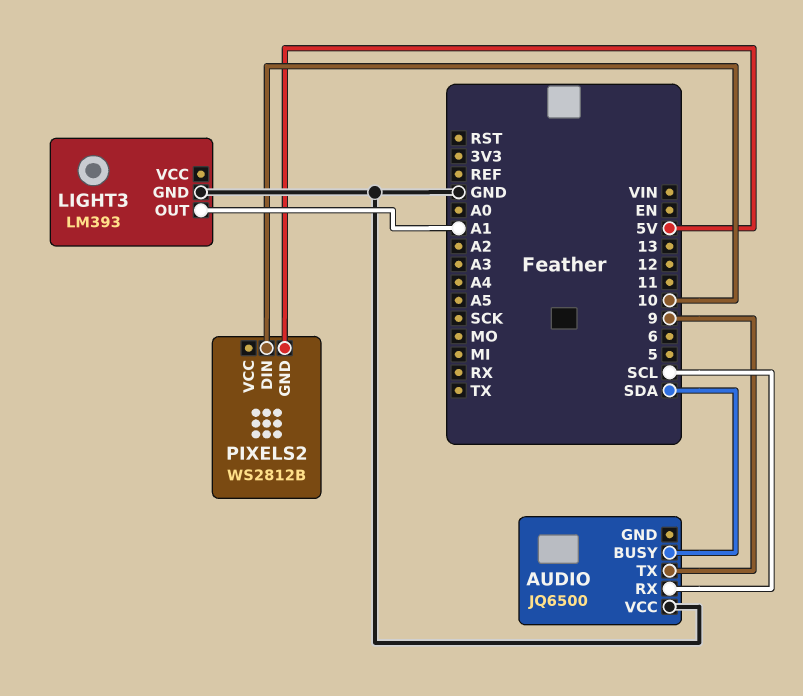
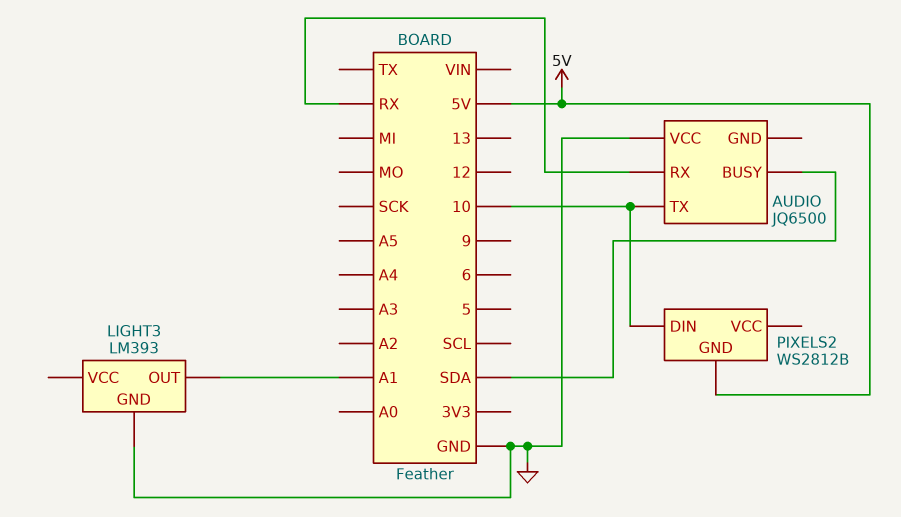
AUDIO pin RX: SCL -> RX
AUDIO pin TX: 9 -> 10

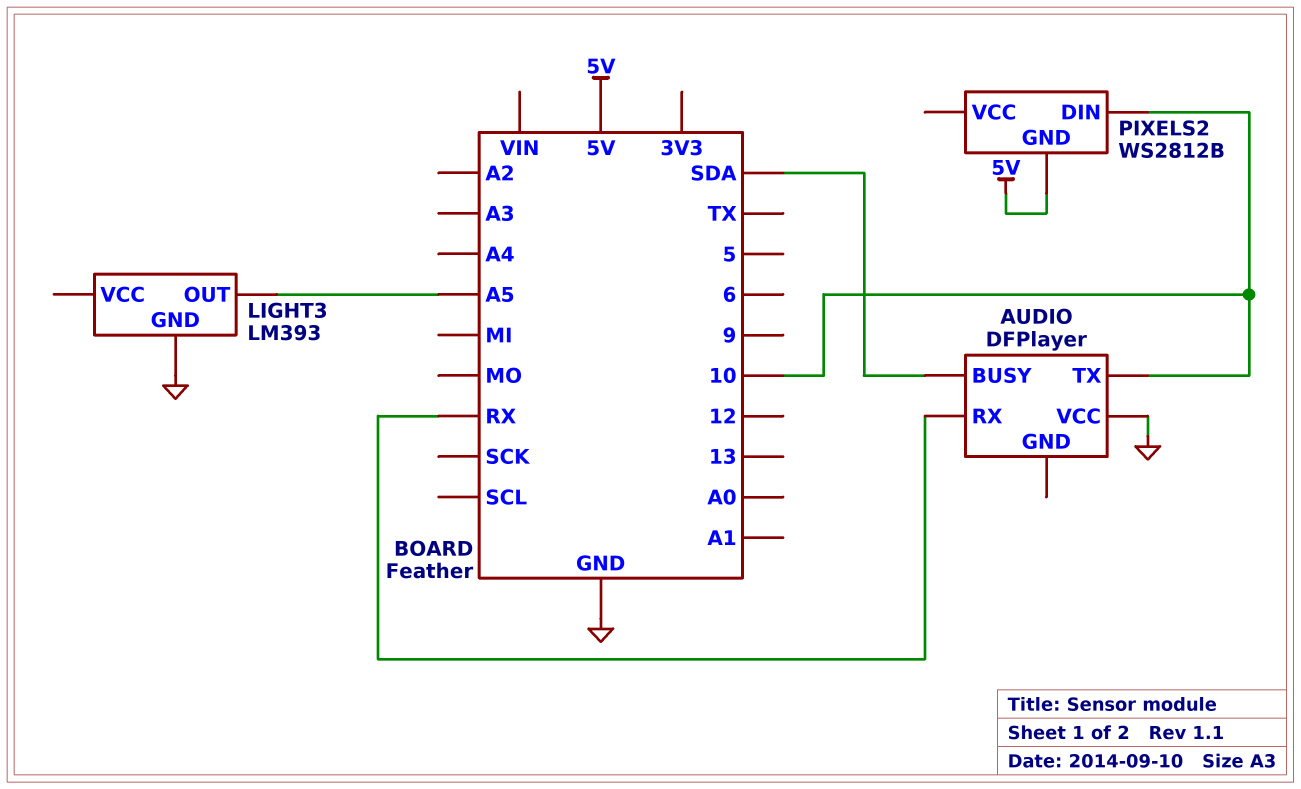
AUDIO: JQ6500 -> DFPlayer
LIGHT3 pin OUT: A1 -> A5

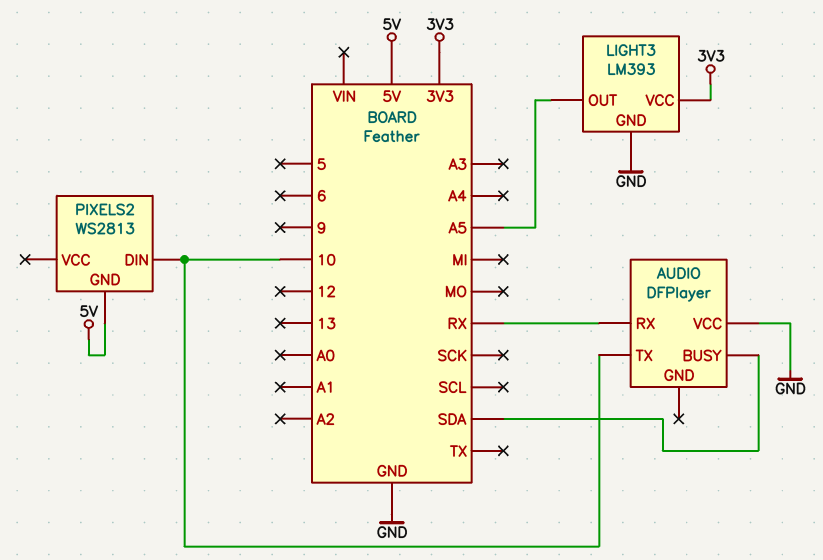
LIGHT3 pin VCC: none -> 3V3
PIXELS2: WS2812B -> WS2813

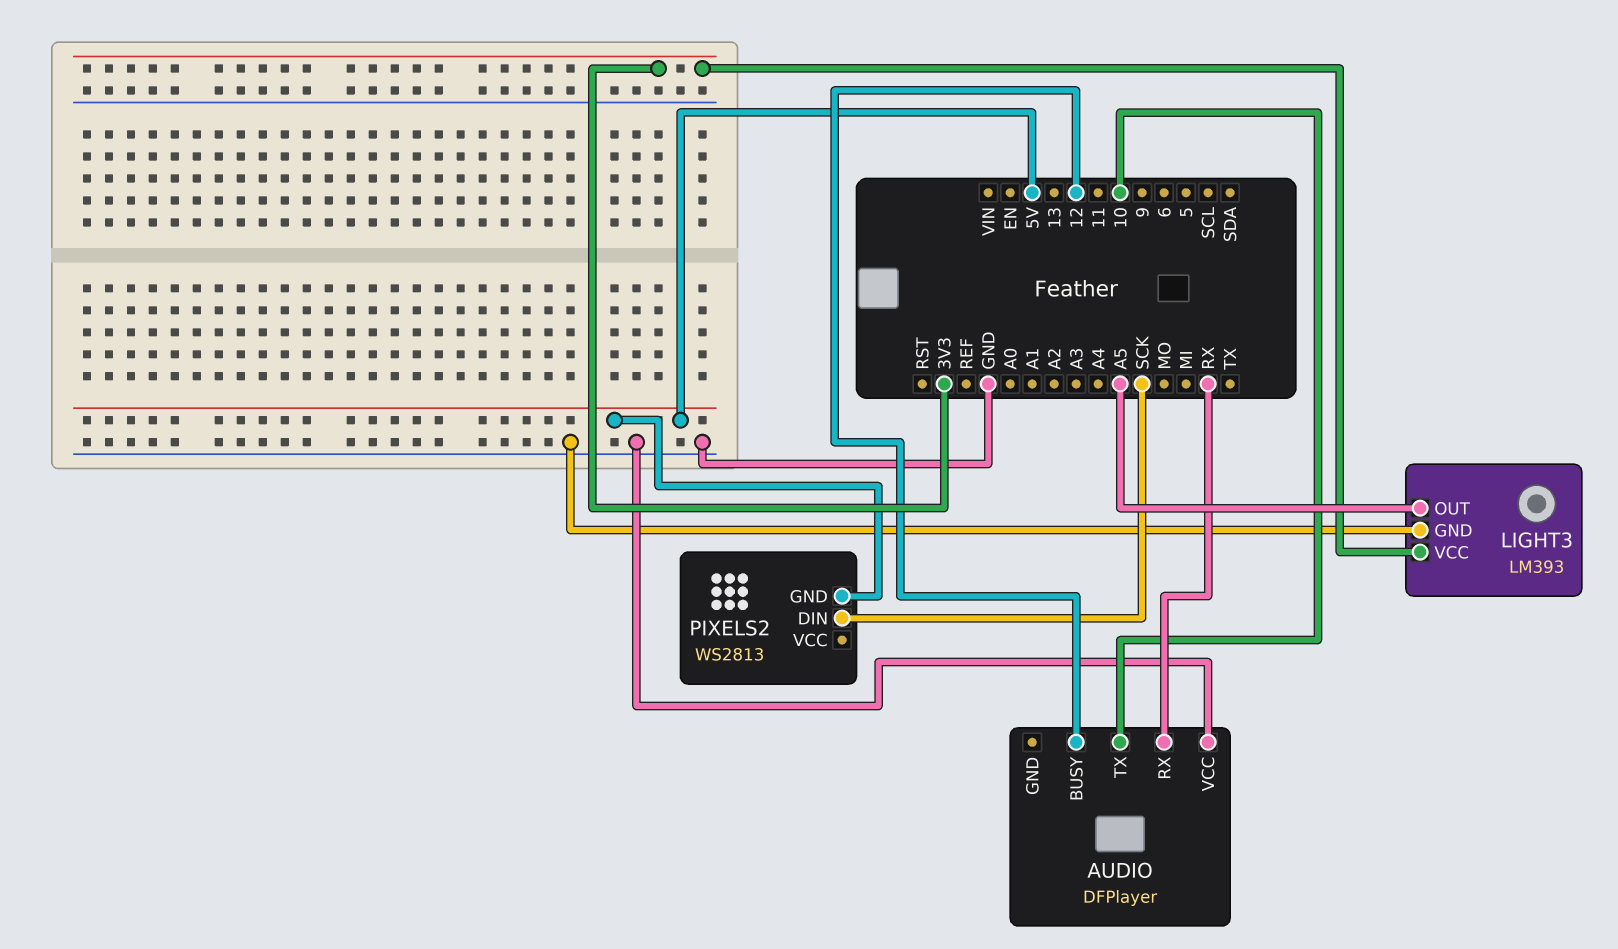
AUDIO pin BUSY: SDA -> 12
PIXELS2 pin DIN: 10 -> SCK

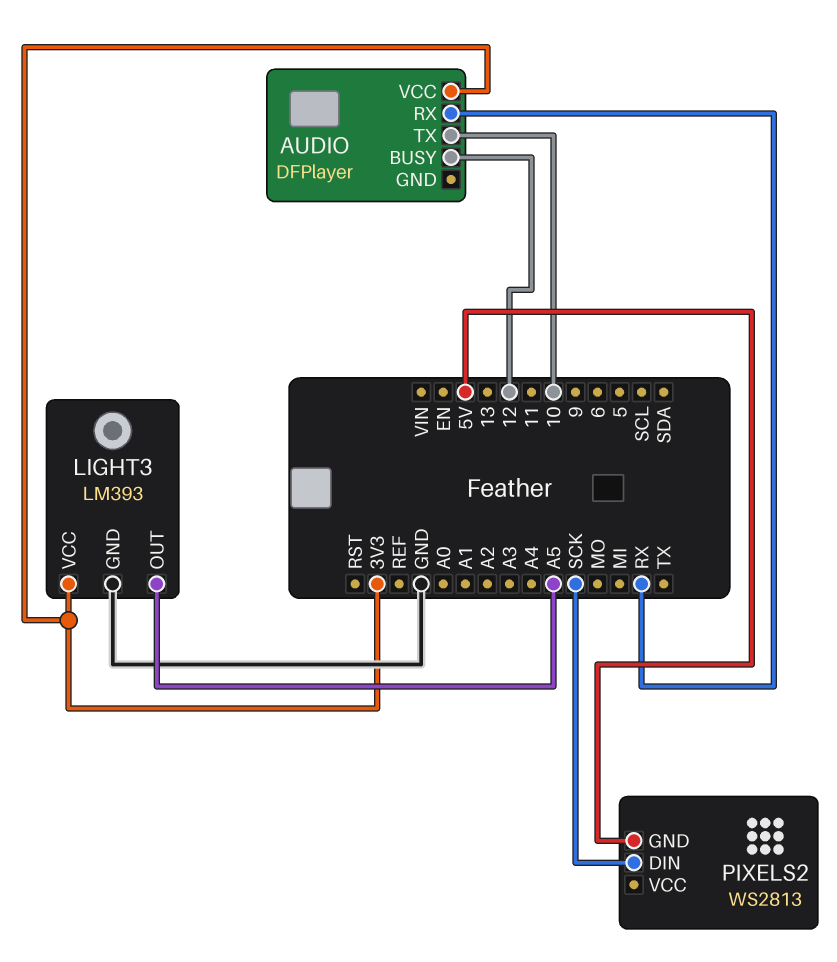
AUDIO pin VCC: GND -> 3V3

